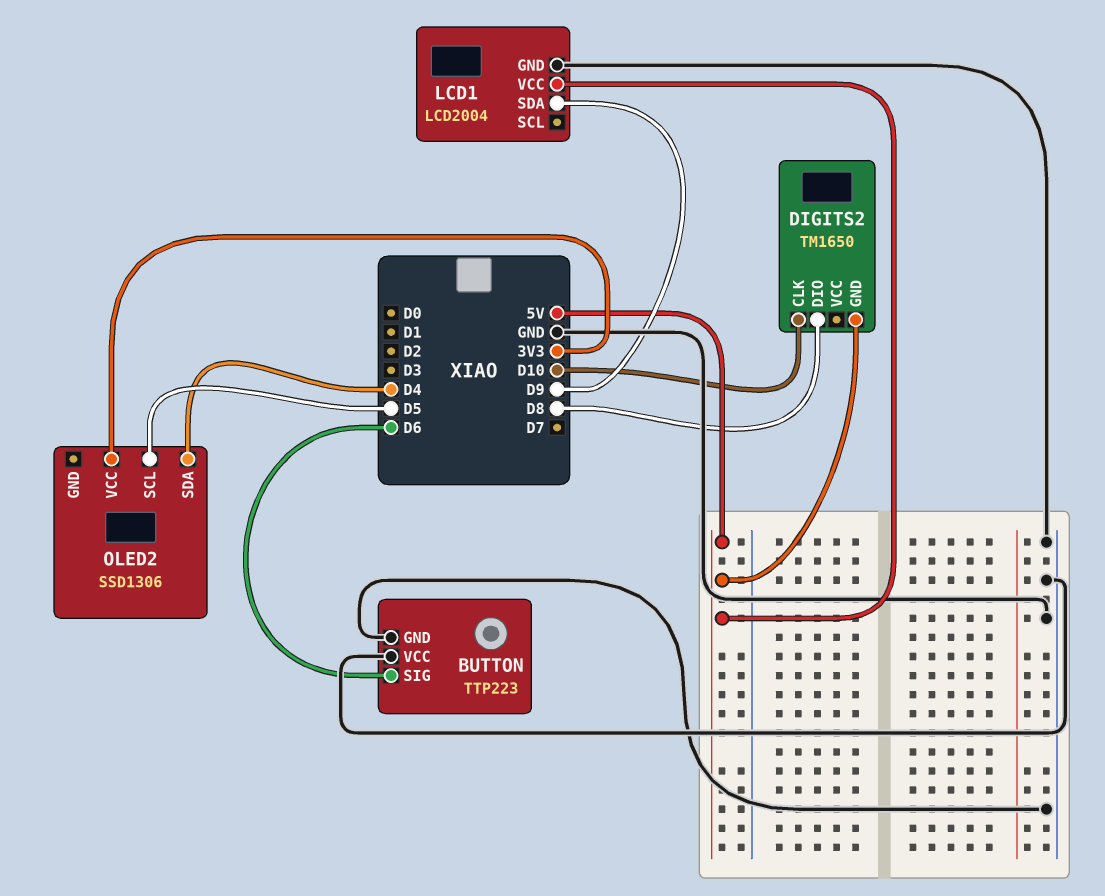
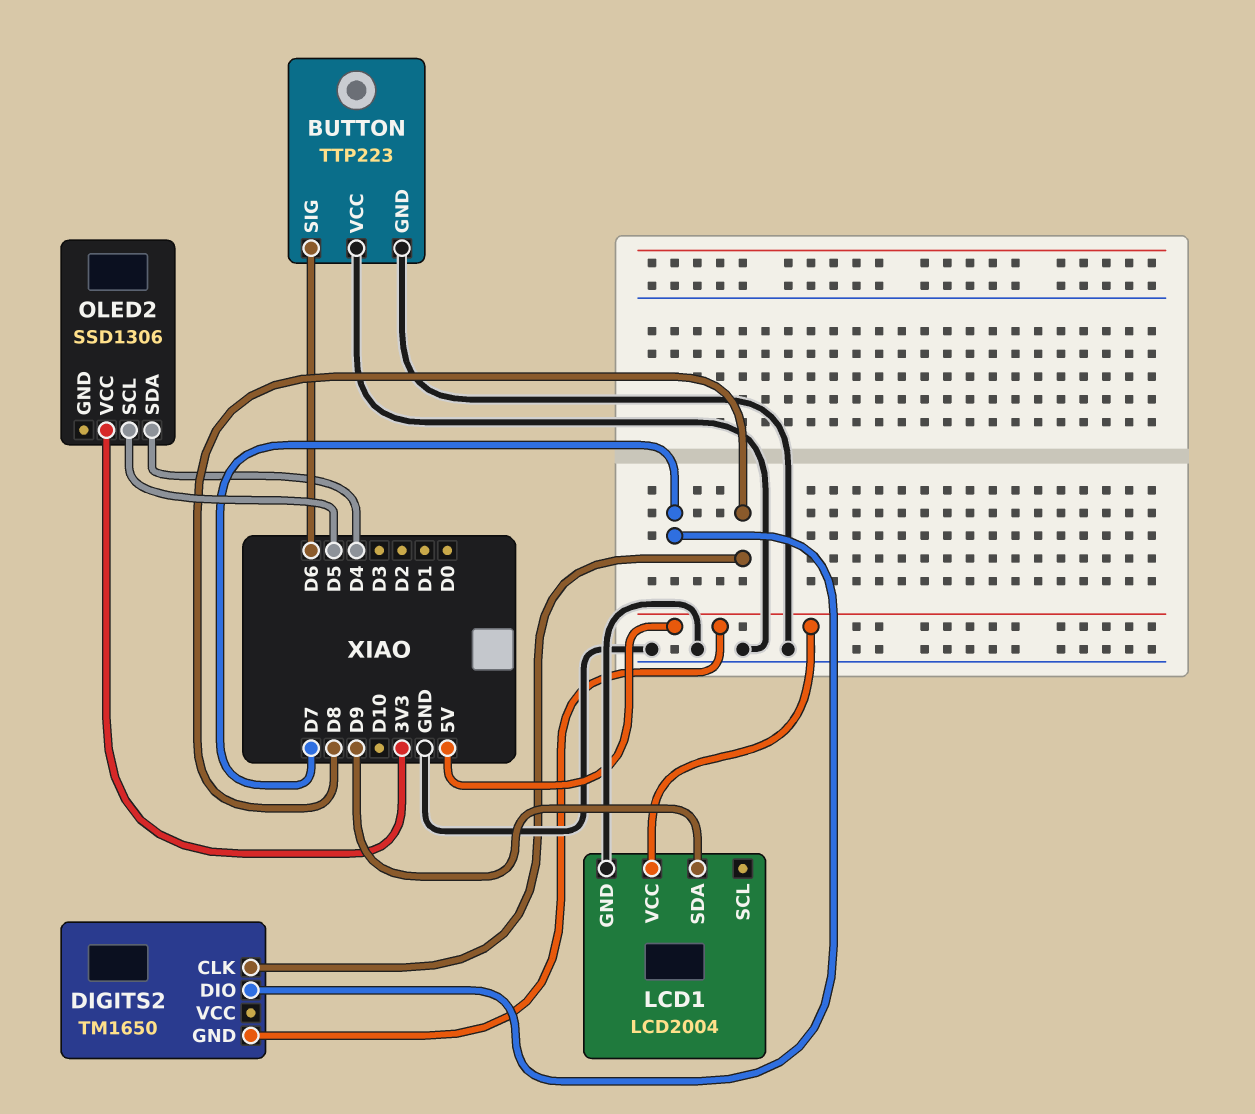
DIGITS2 pin CLK: D10 -> D8
DIGITS2 pin DIO: D8 -> D7

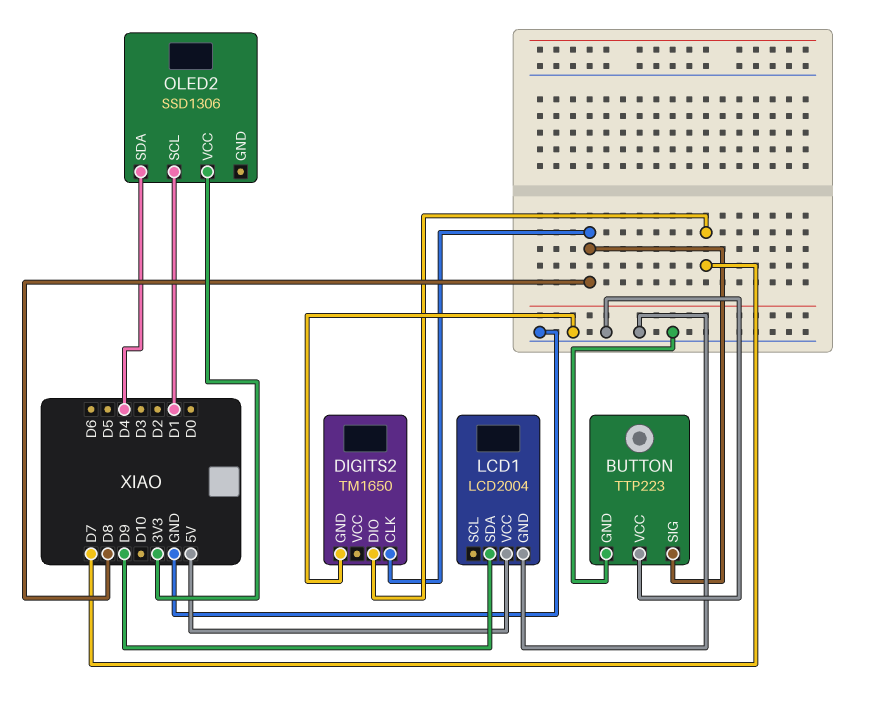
BUTTON pin SIG: D6 -> D8
DIGITS2 pin GND: 5V -> GND
OLED2 pin SCL: D5 -> D1

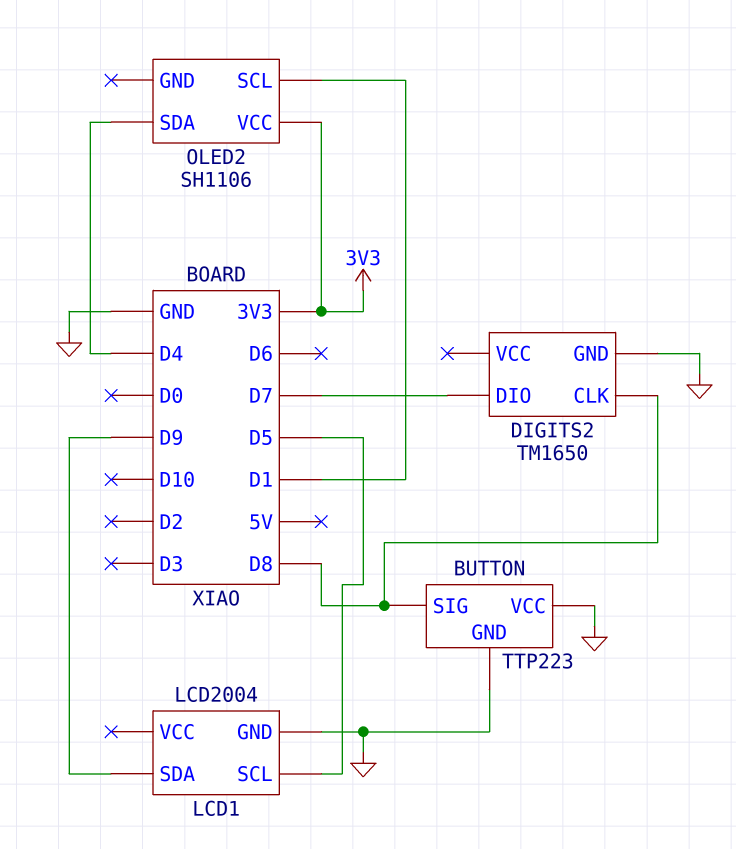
LCD1 pin SCL: none -> D5
LCD1 pin VCC: 5V -> none
OLED2: SSD1306 -> SH1106

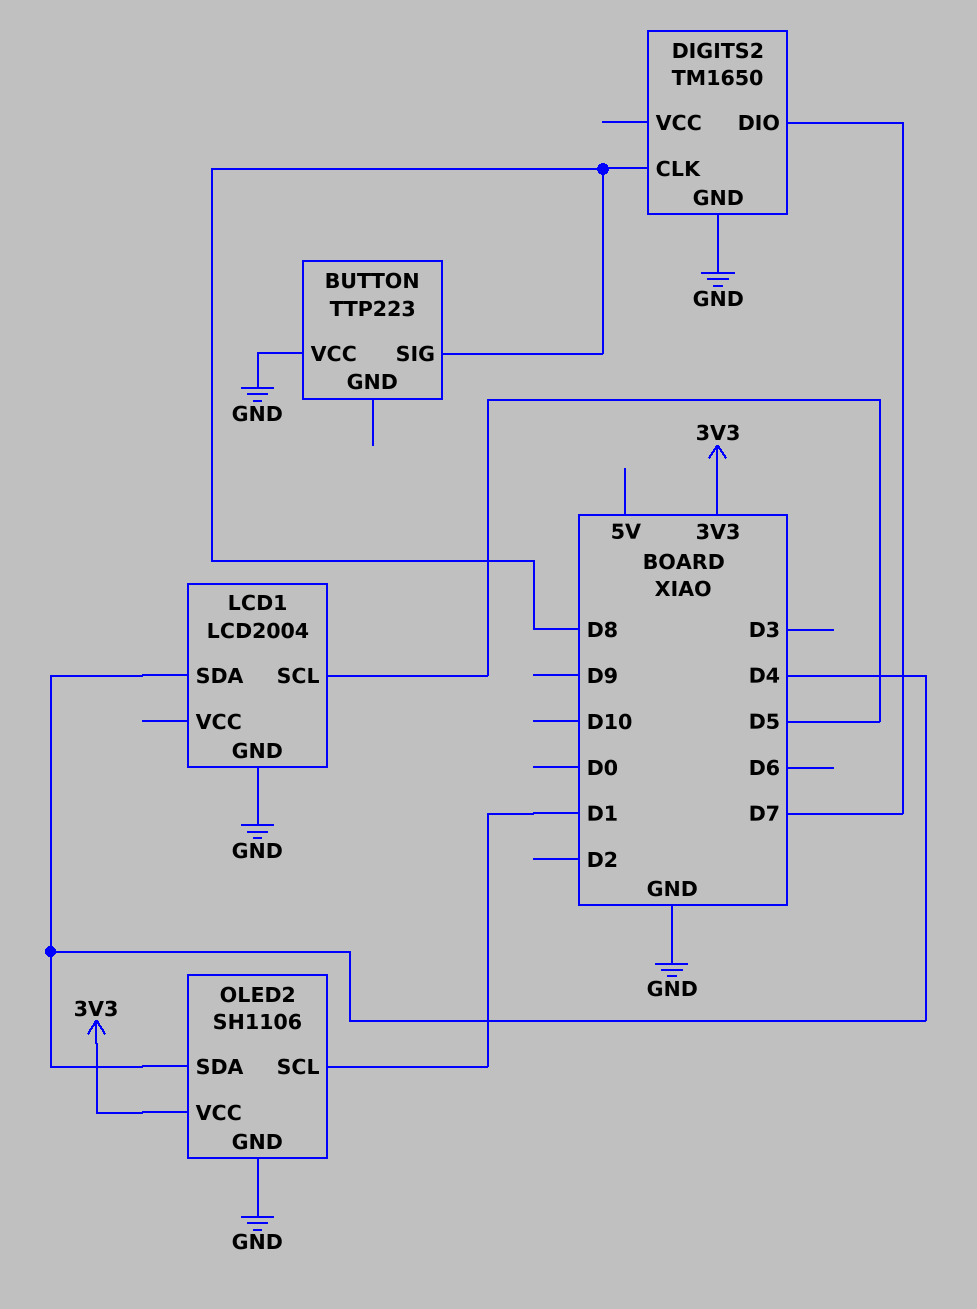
BUTTON pin GND: GND -> none
LCD1 pin SDA: D9 -> D4
OLED2 pin GND: none -> GND

